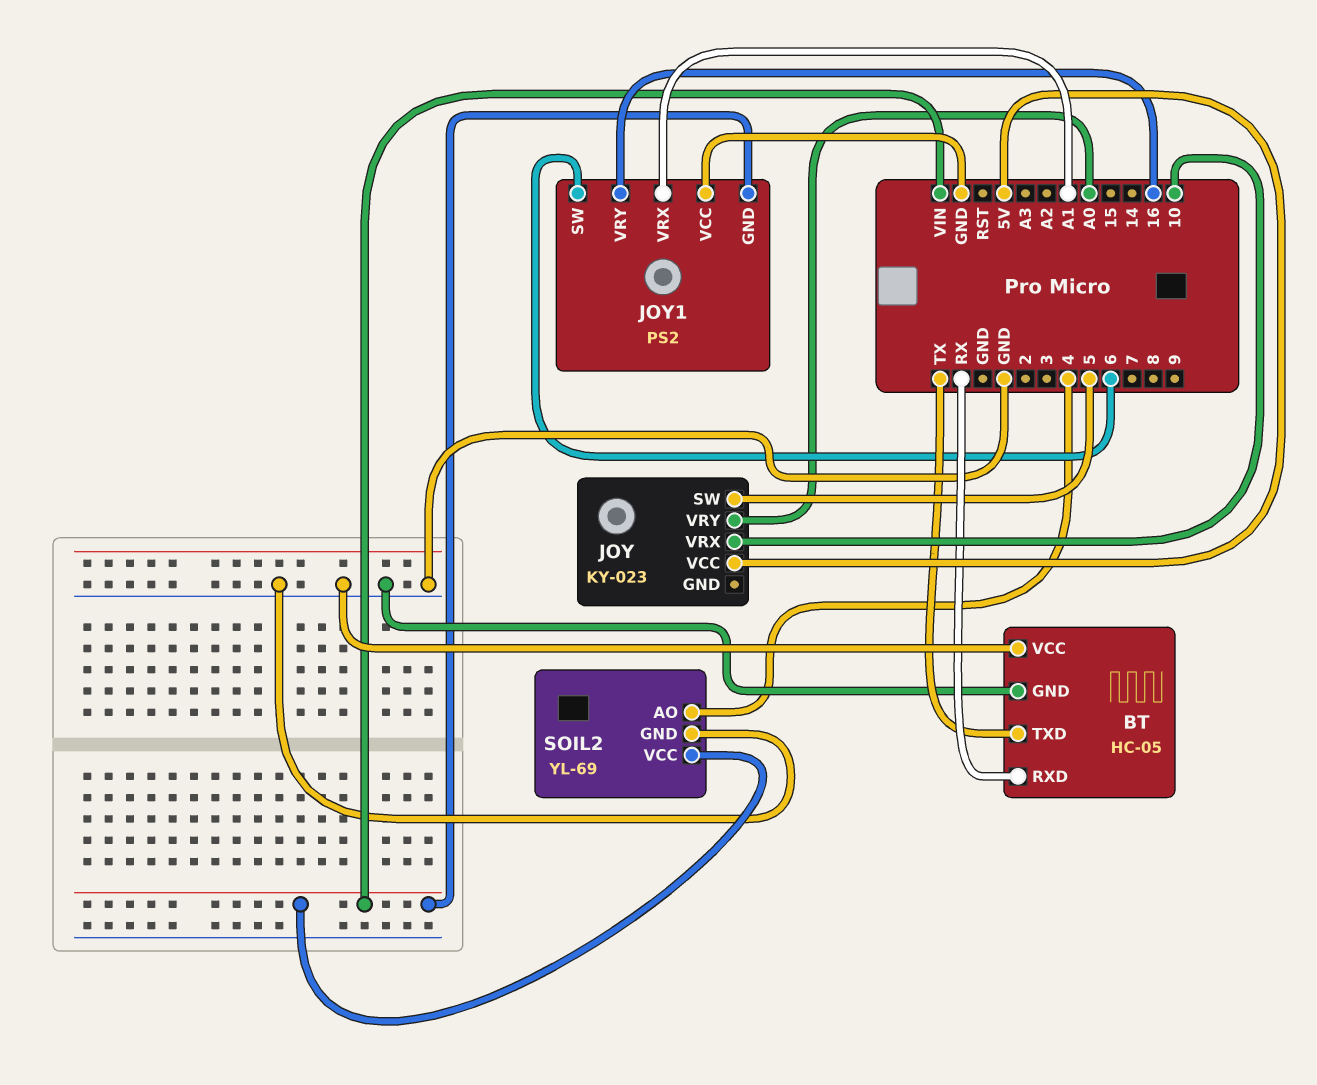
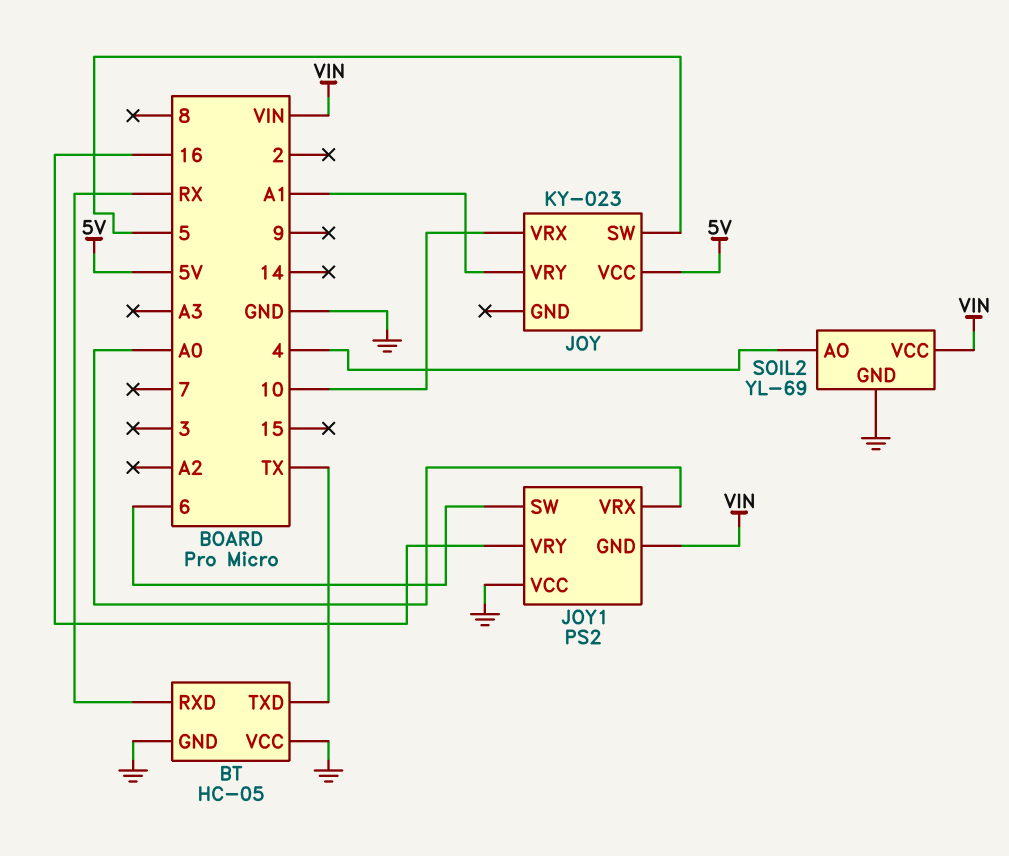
JOY pin VRY: A0 -> A1
JOY1 pin VRX: A1 -> A0

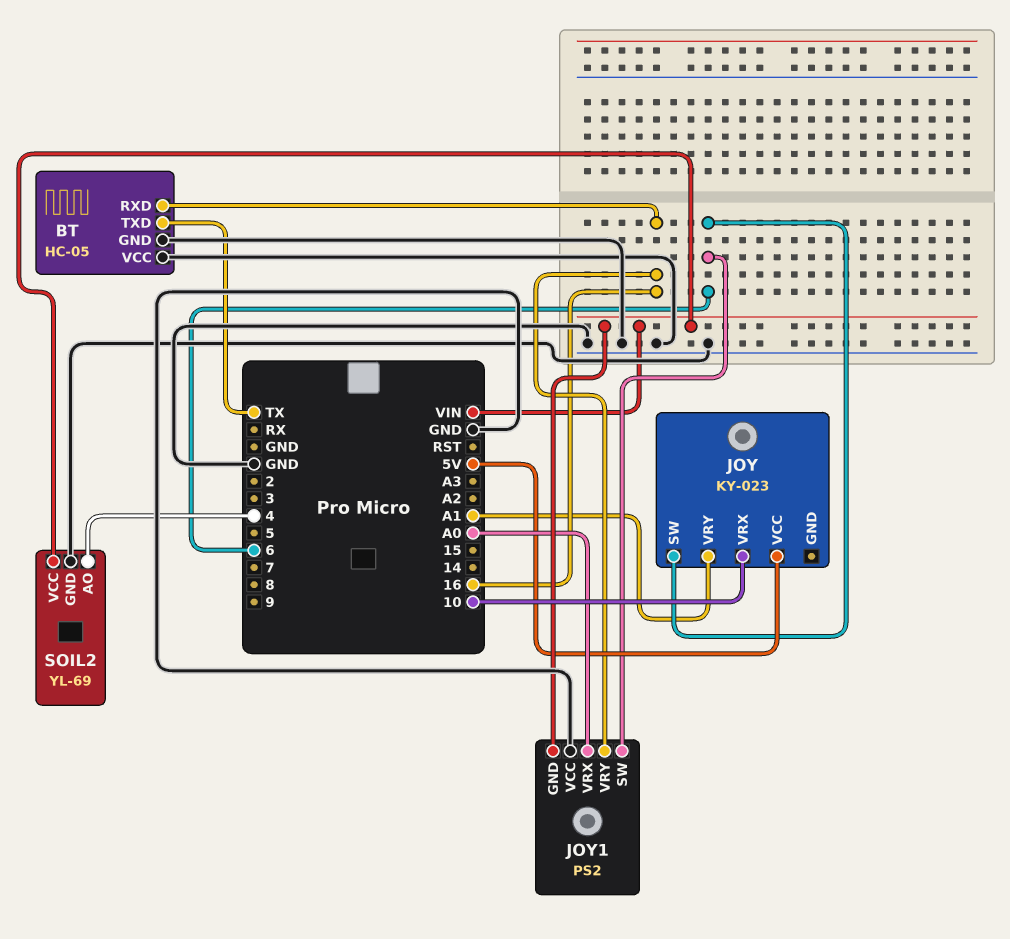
BT pin RXD: RX -> 16
JOY pin SW: 5 -> 6

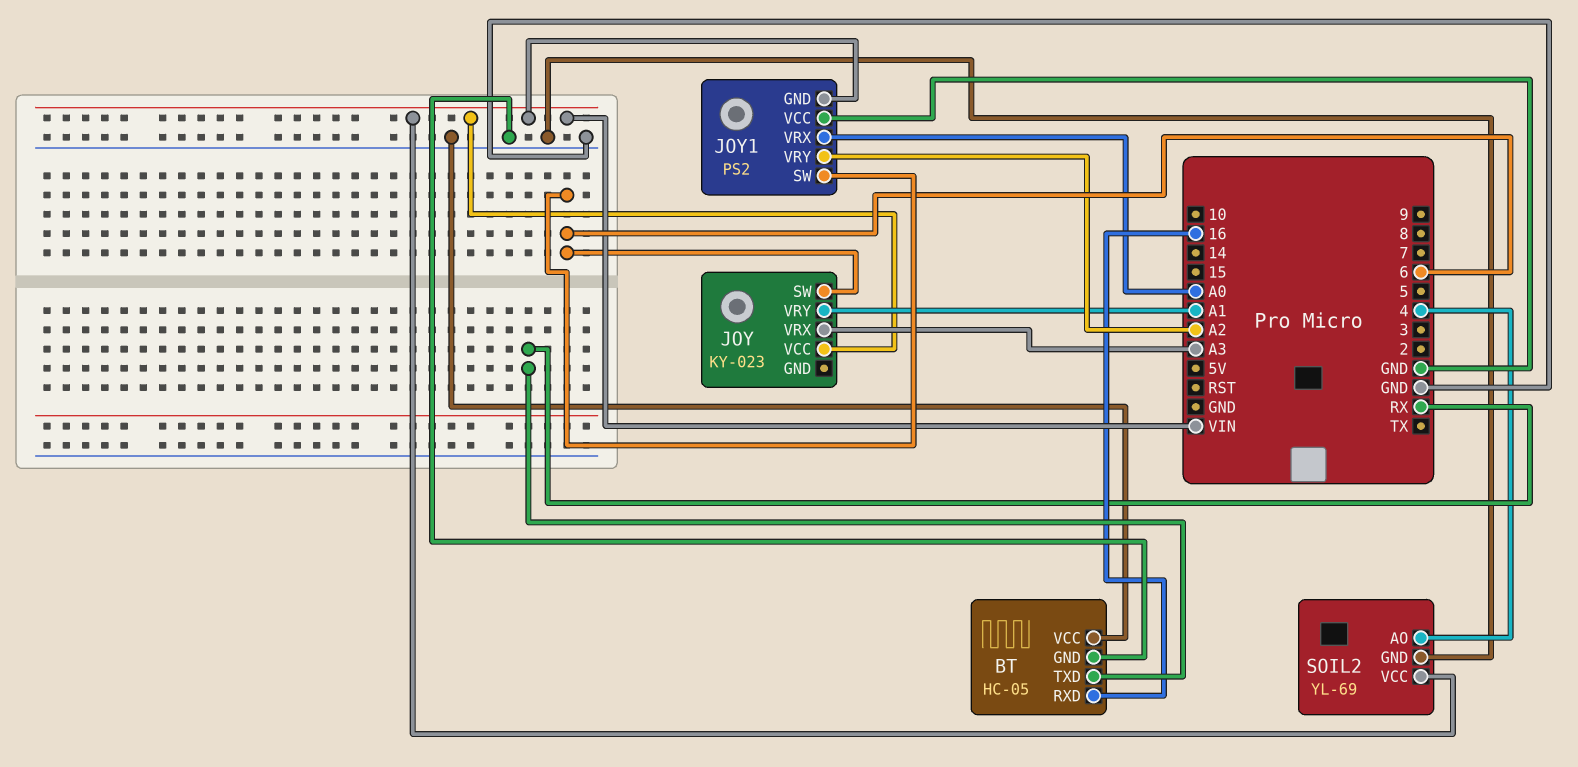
BT pin TXD: TX -> RX
JOY pin VCC: 5V -> VIN
JOY pin VRX: 10 -> A3
JOY1 pin VRY: 16 -> A2

